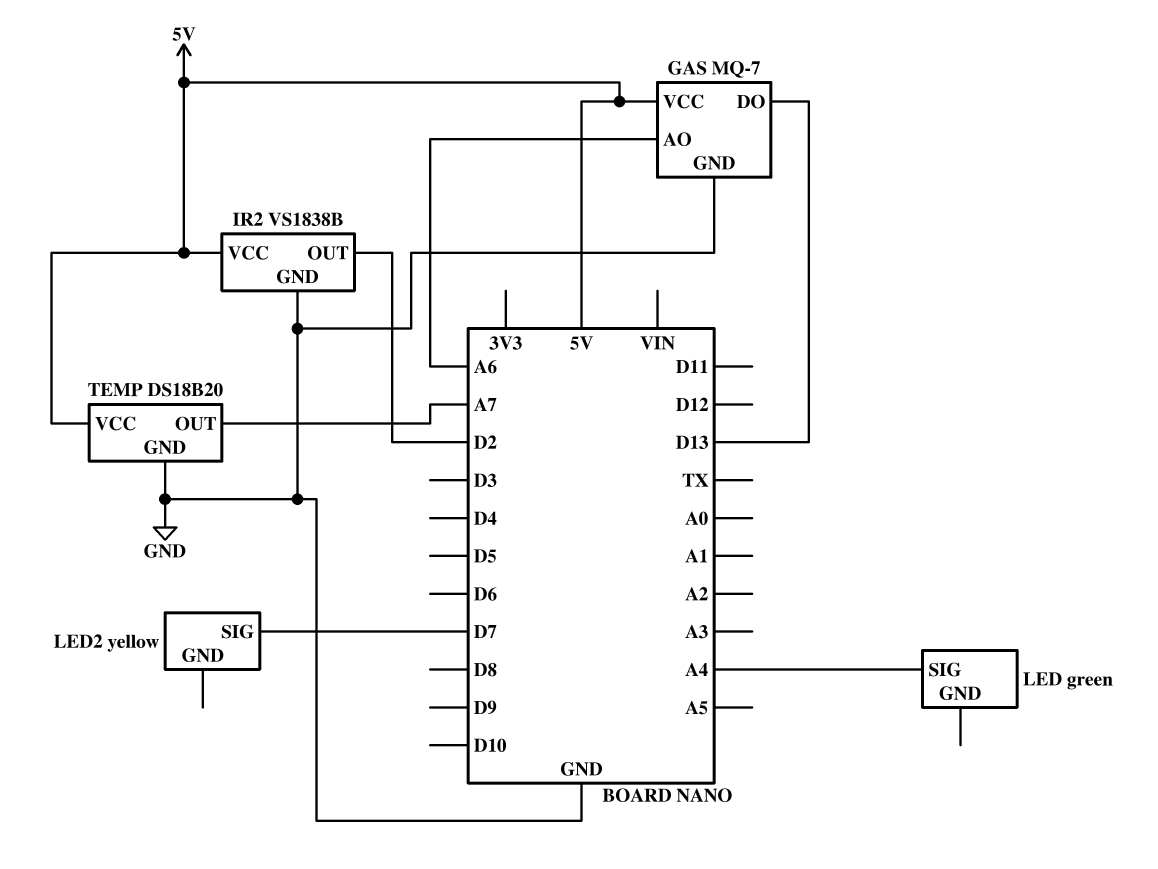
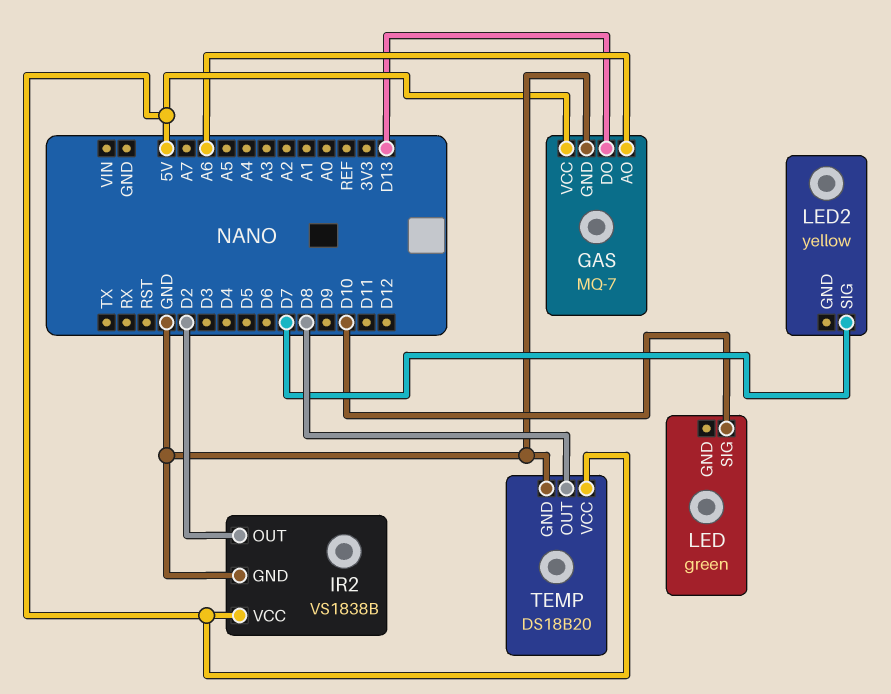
LED pin SIG: A4 -> D10
TEMP pin OUT: A7 -> D8

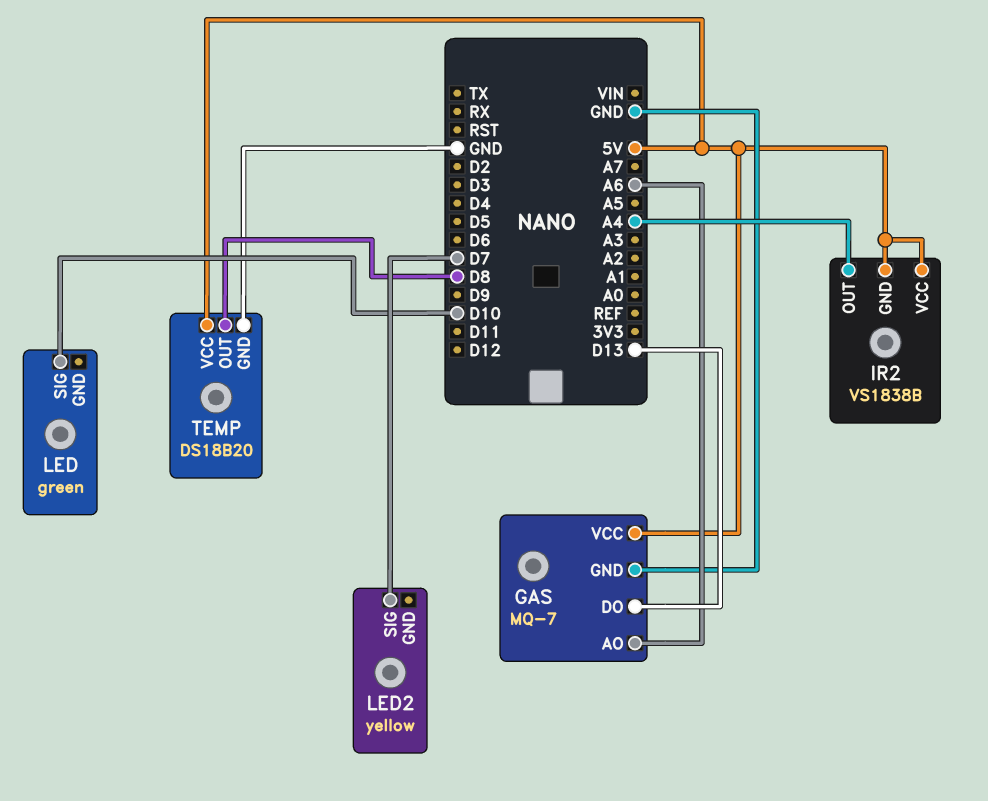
IR2 pin GND: GND -> 5V
IR2 pin OUT: D2 -> A4

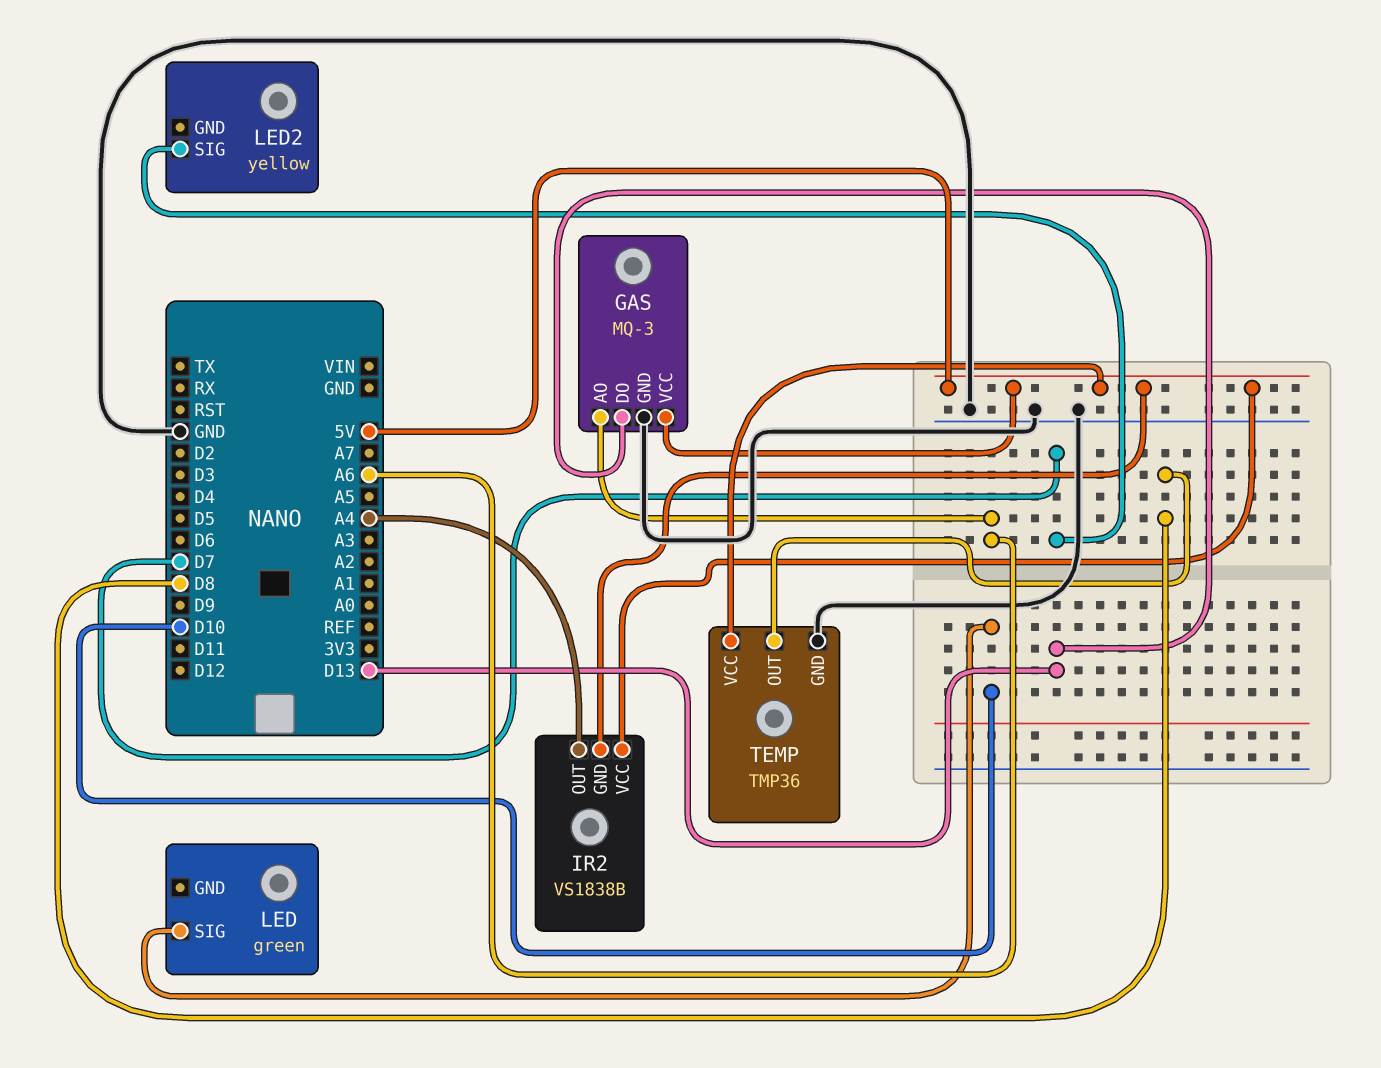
GAS: MQ-7 -> MQ-3
TEMP: DS18B20 -> TMP36

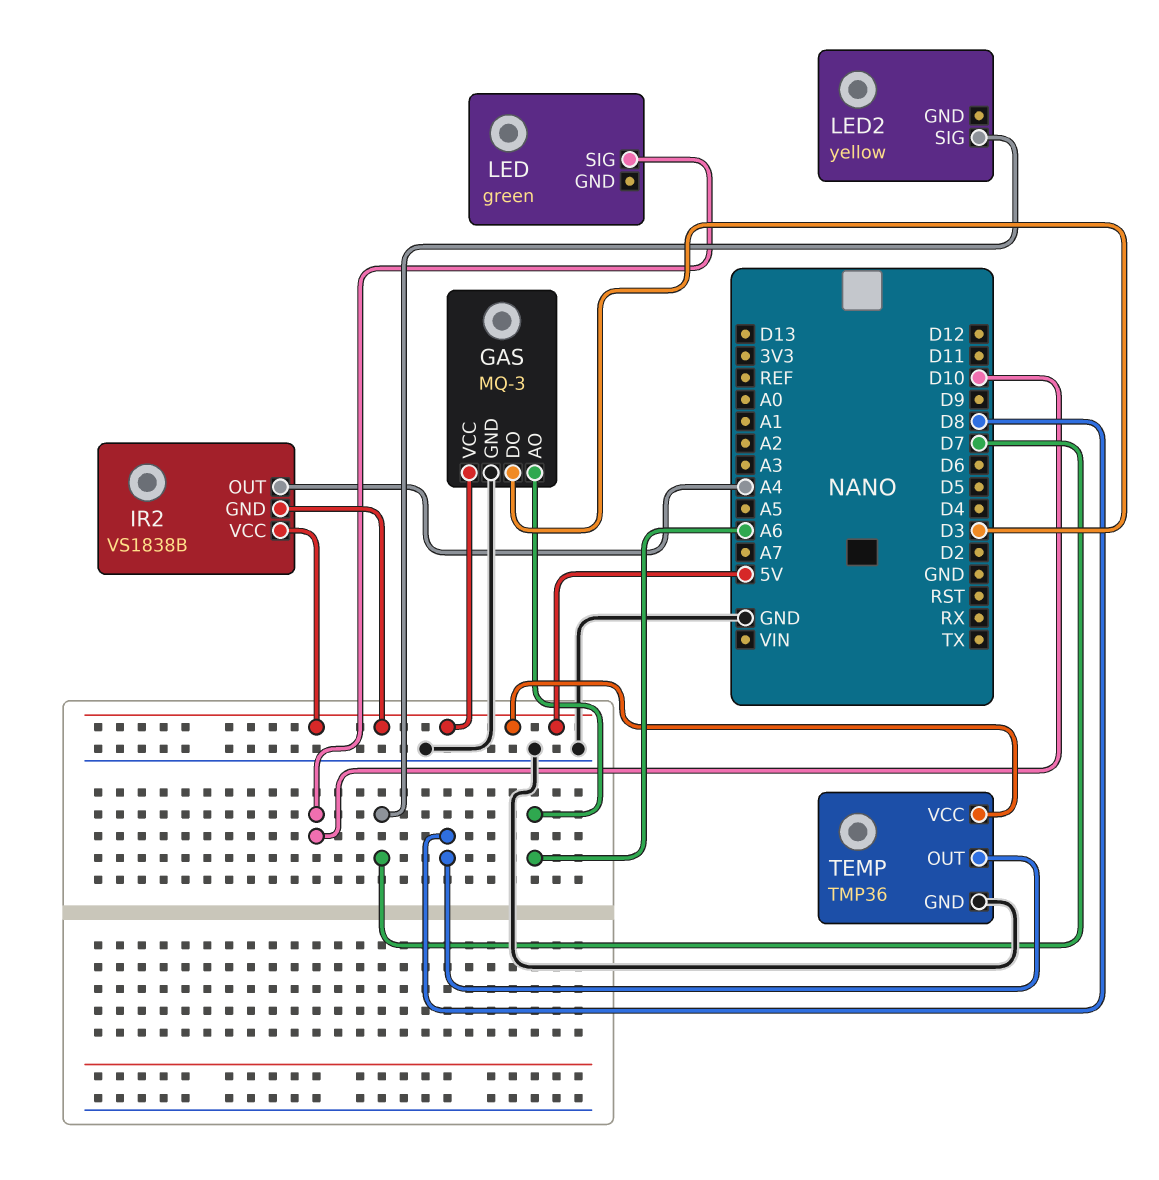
GAS pin DO: D13 -> D3

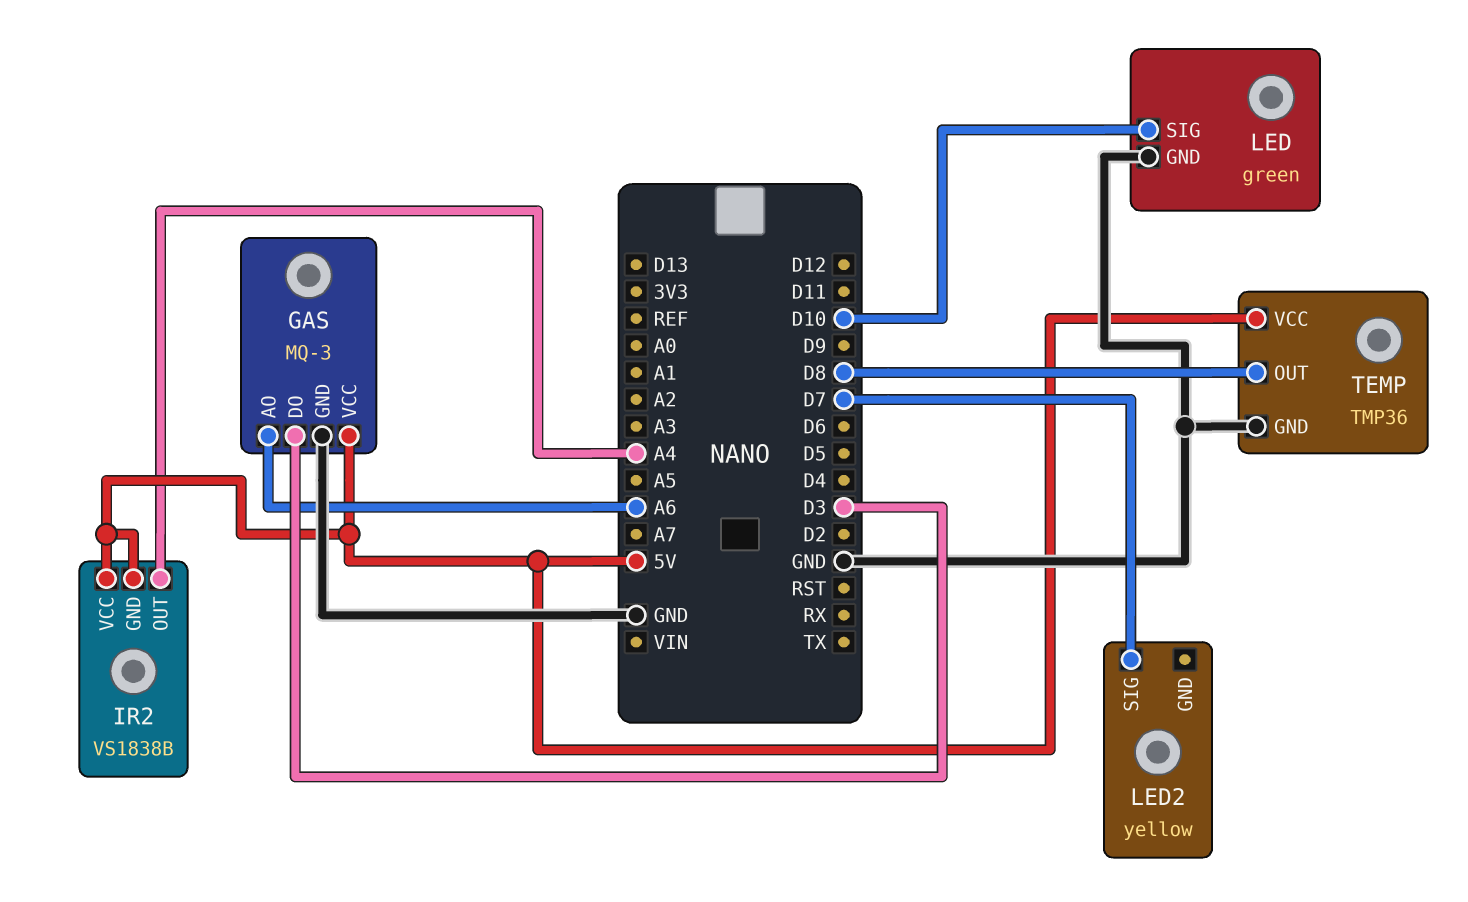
LED pin GND: none -> GND

